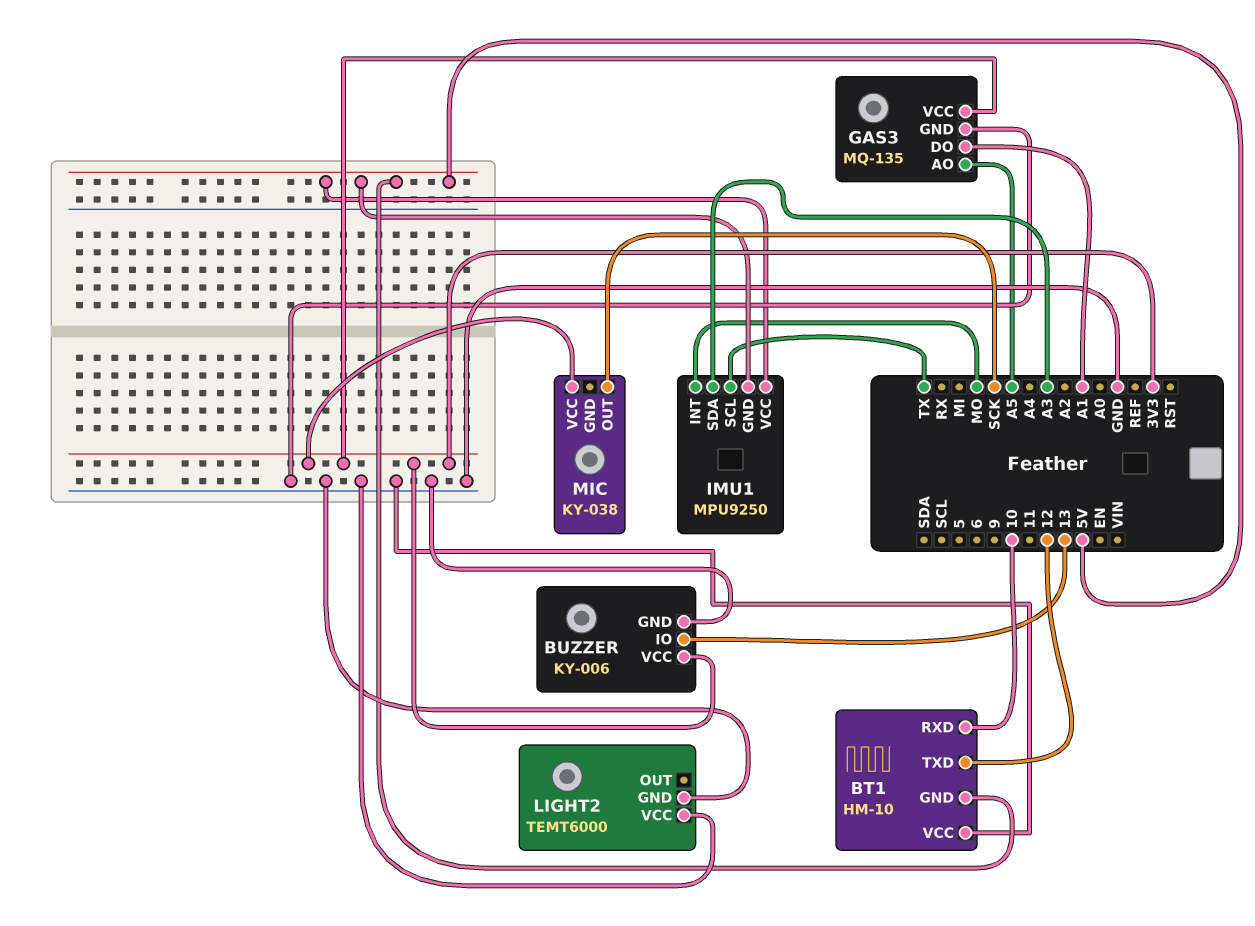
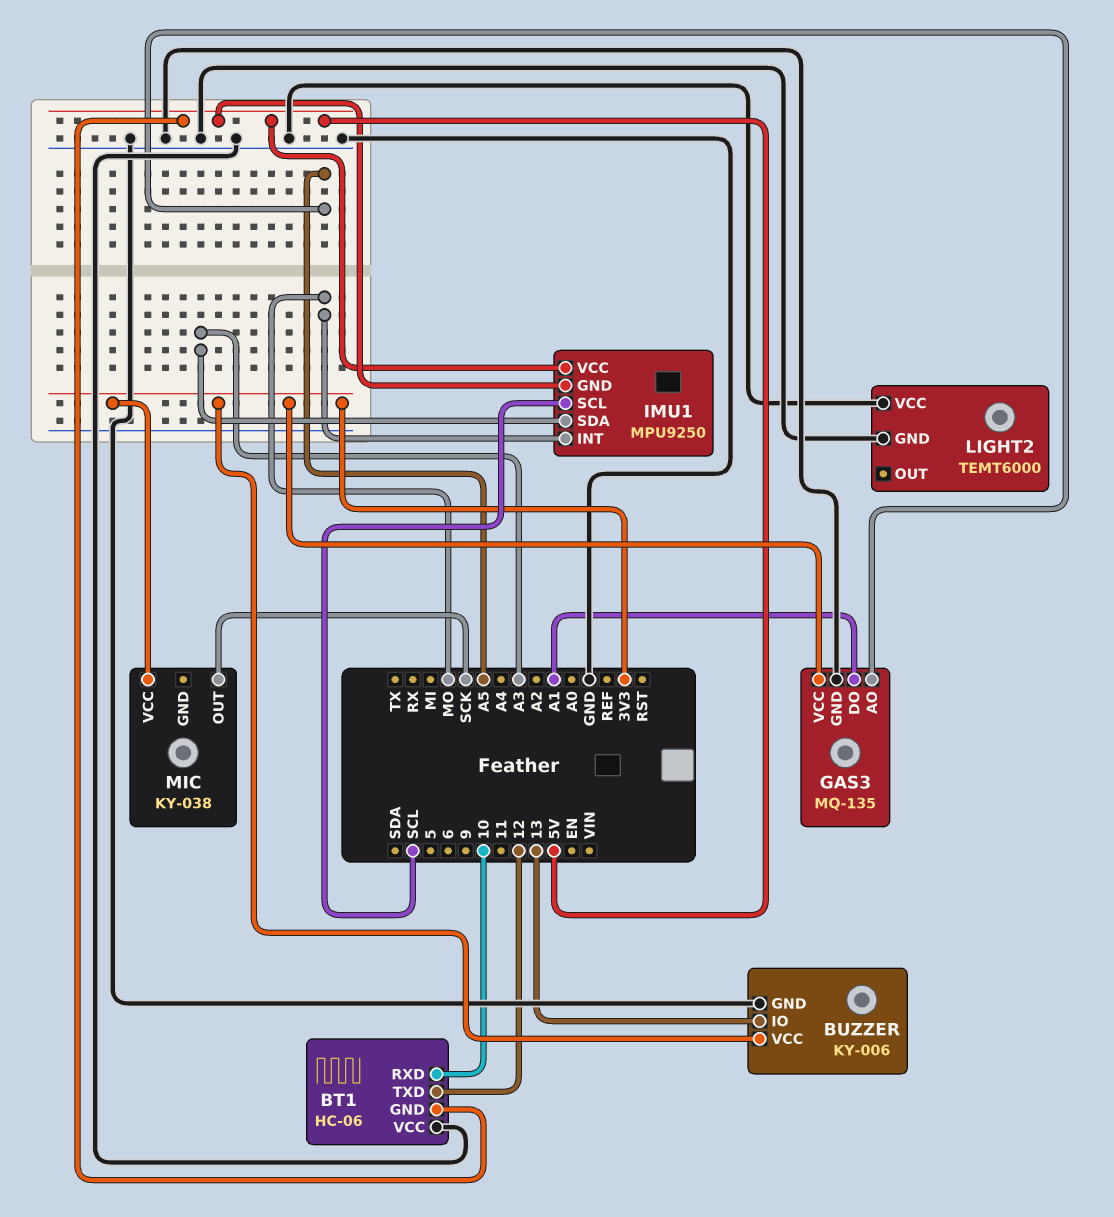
BT1: HM-10 -> HC-06
IMU1 pin SCL: TX -> SCL

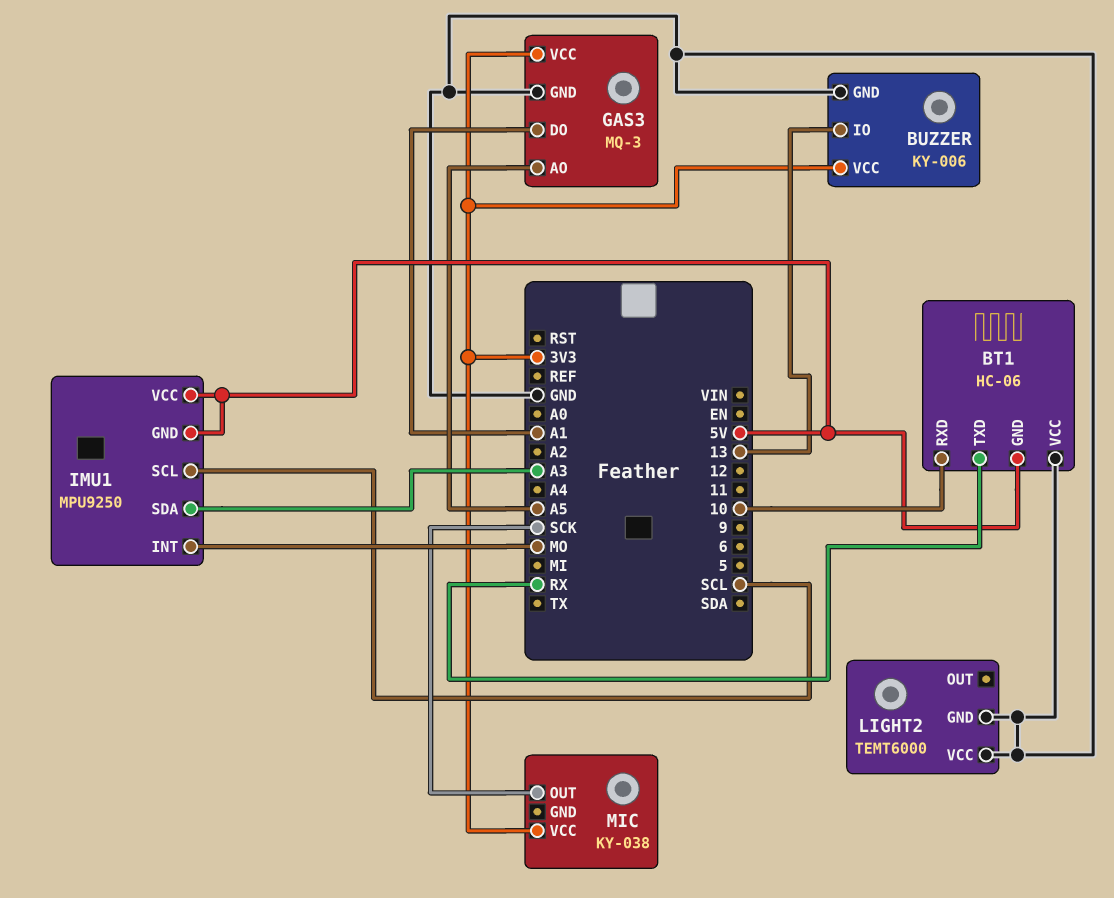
BT1 pin TXD: 12 -> RX
GAS3: MQ-135 -> MQ-3

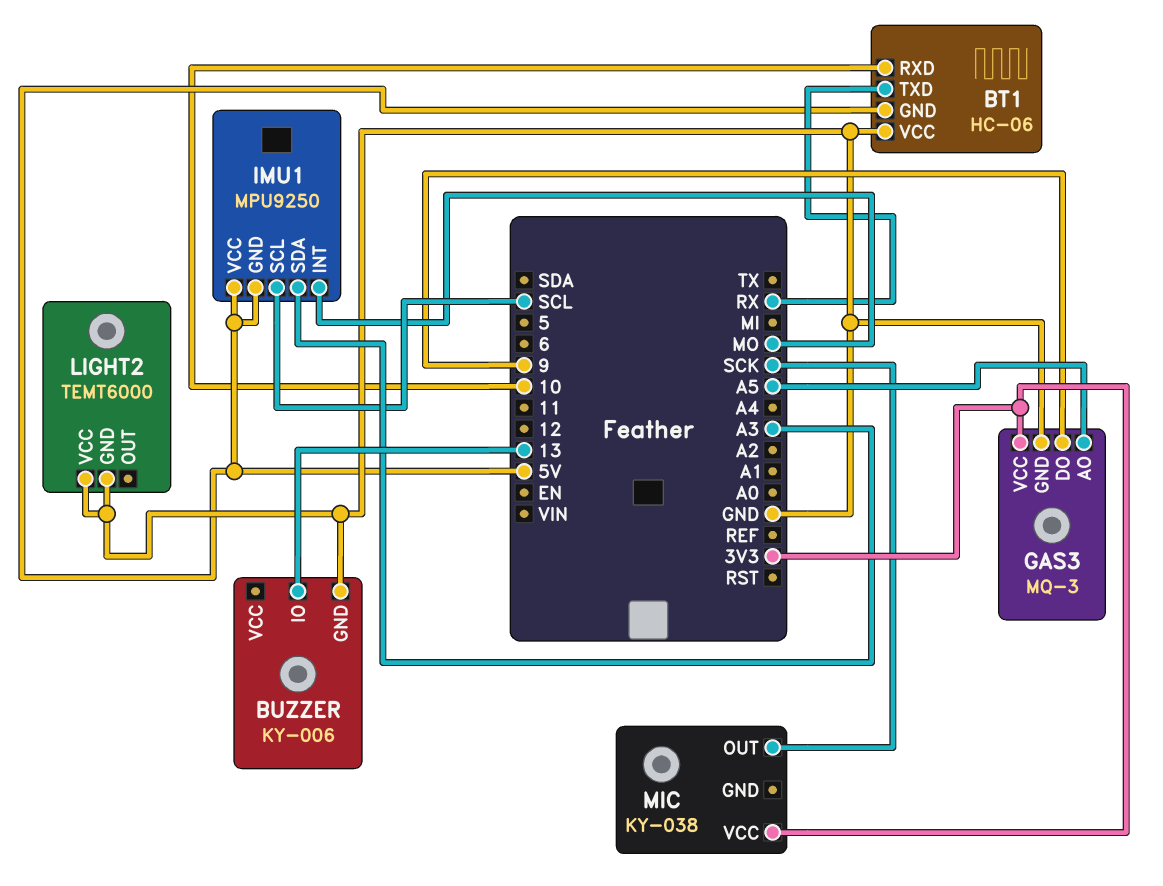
BUZZER pin VCC: 3V3 -> none
GAS3 pin DO: A1 -> 9

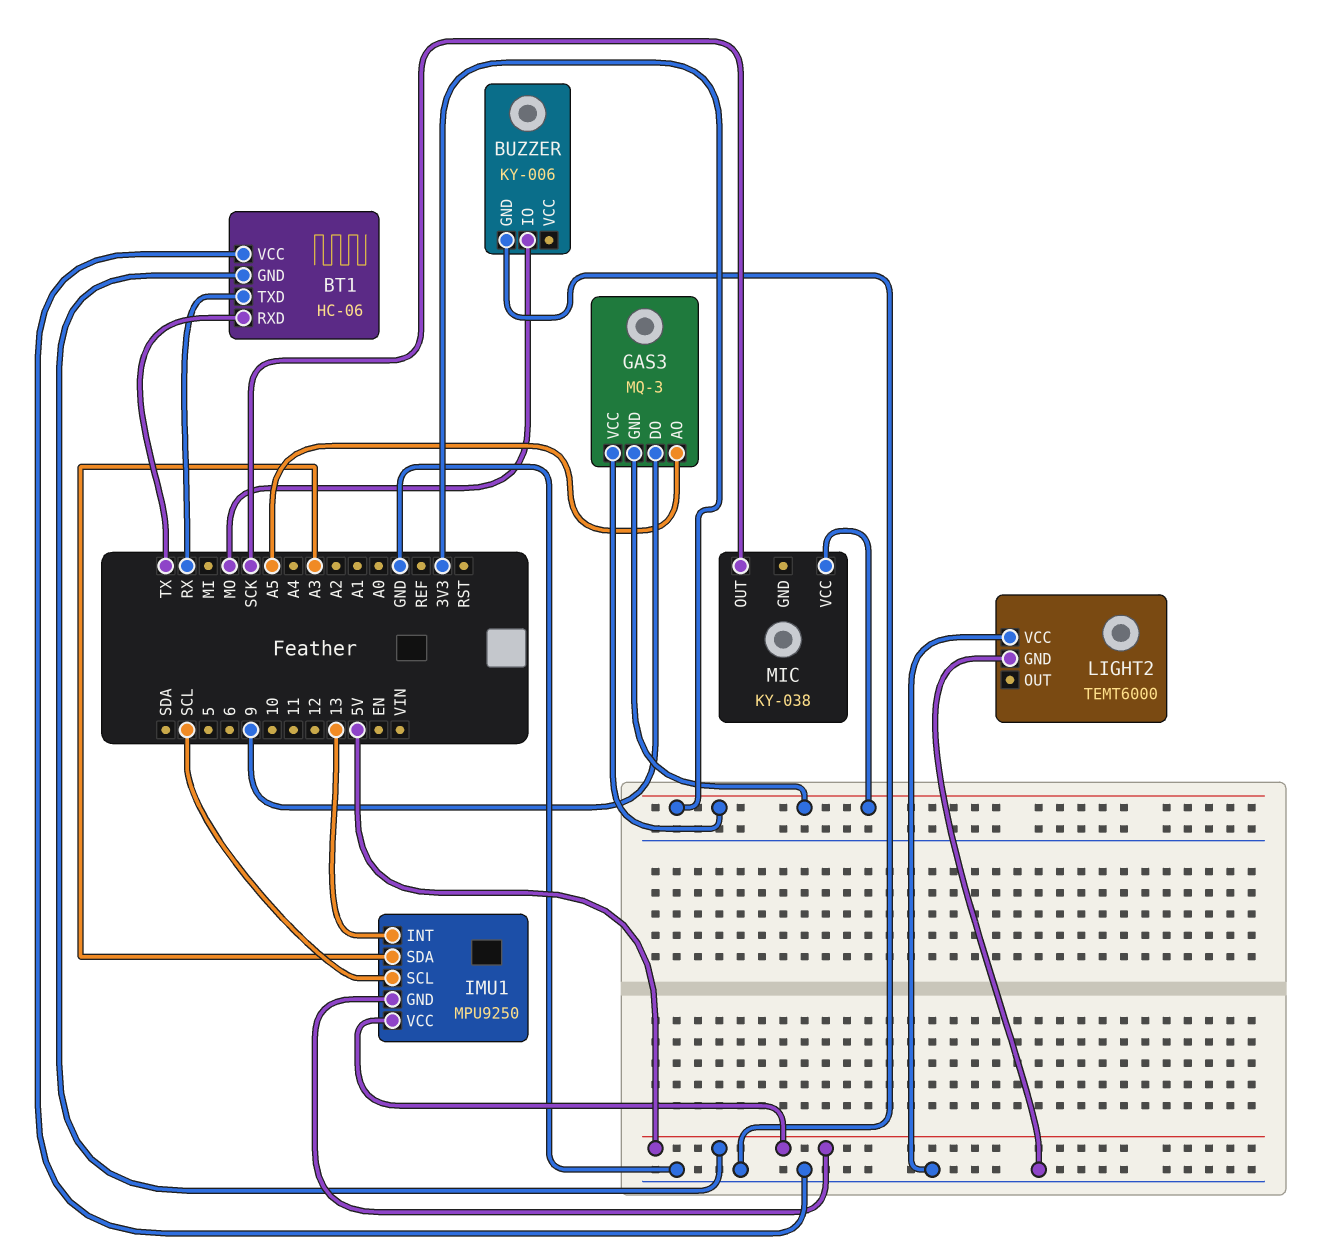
BT1 pin RXD: 10 -> TX
BUZZER pin IO: 13 -> MO
GAS3 pin GND: GND -> 3V3
IMU1 pin INT: MO -> 13

